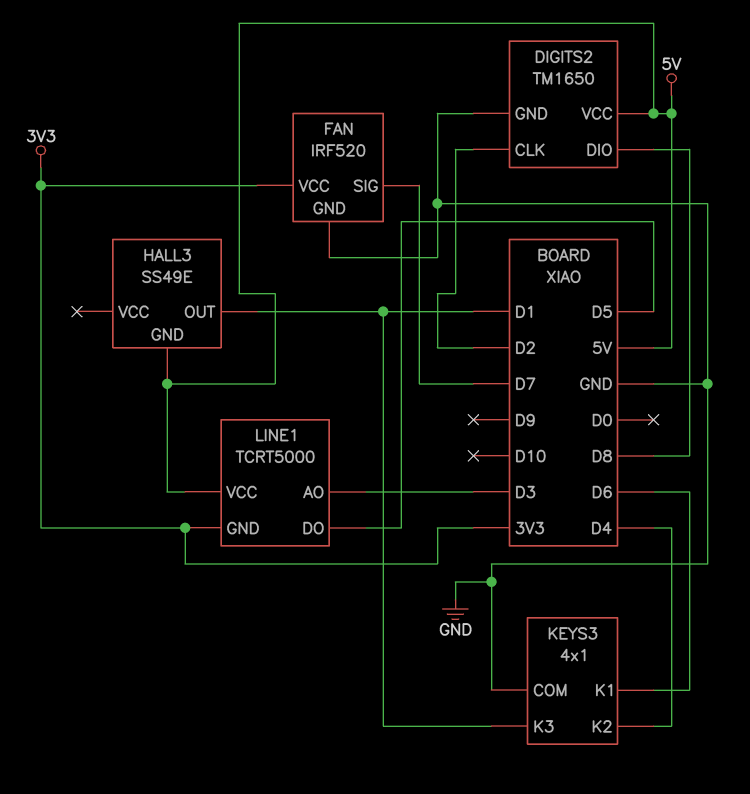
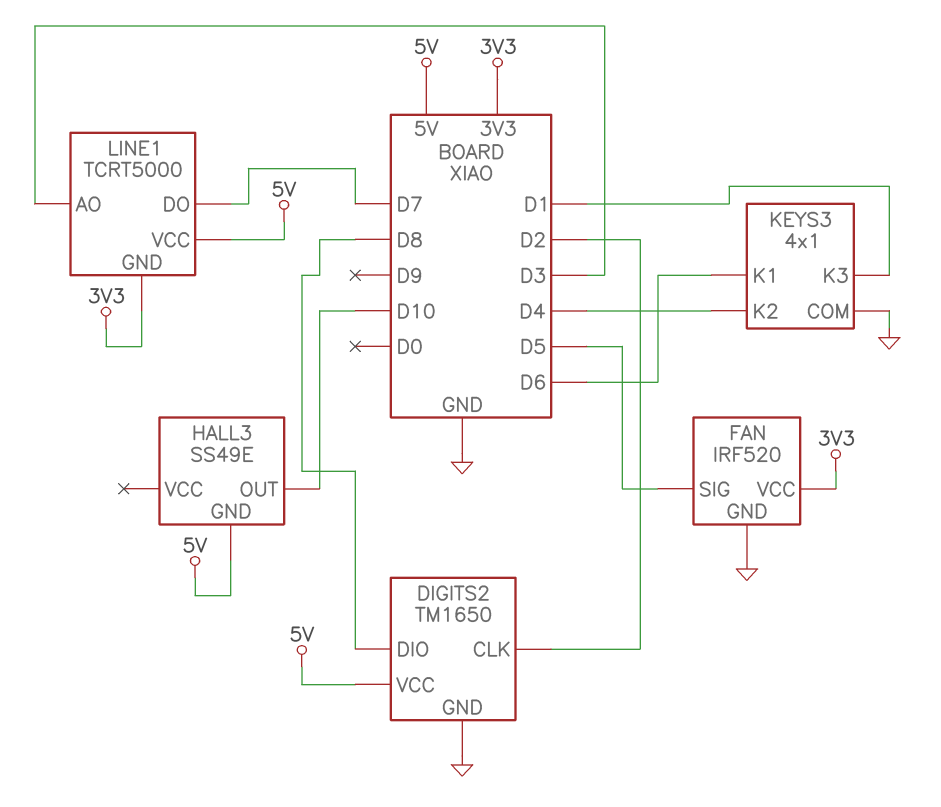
FAN pin SIG: D7 -> D5
HALL3 pin OUT: D1 -> D10
LINE1 pin DO: D5 -> D7

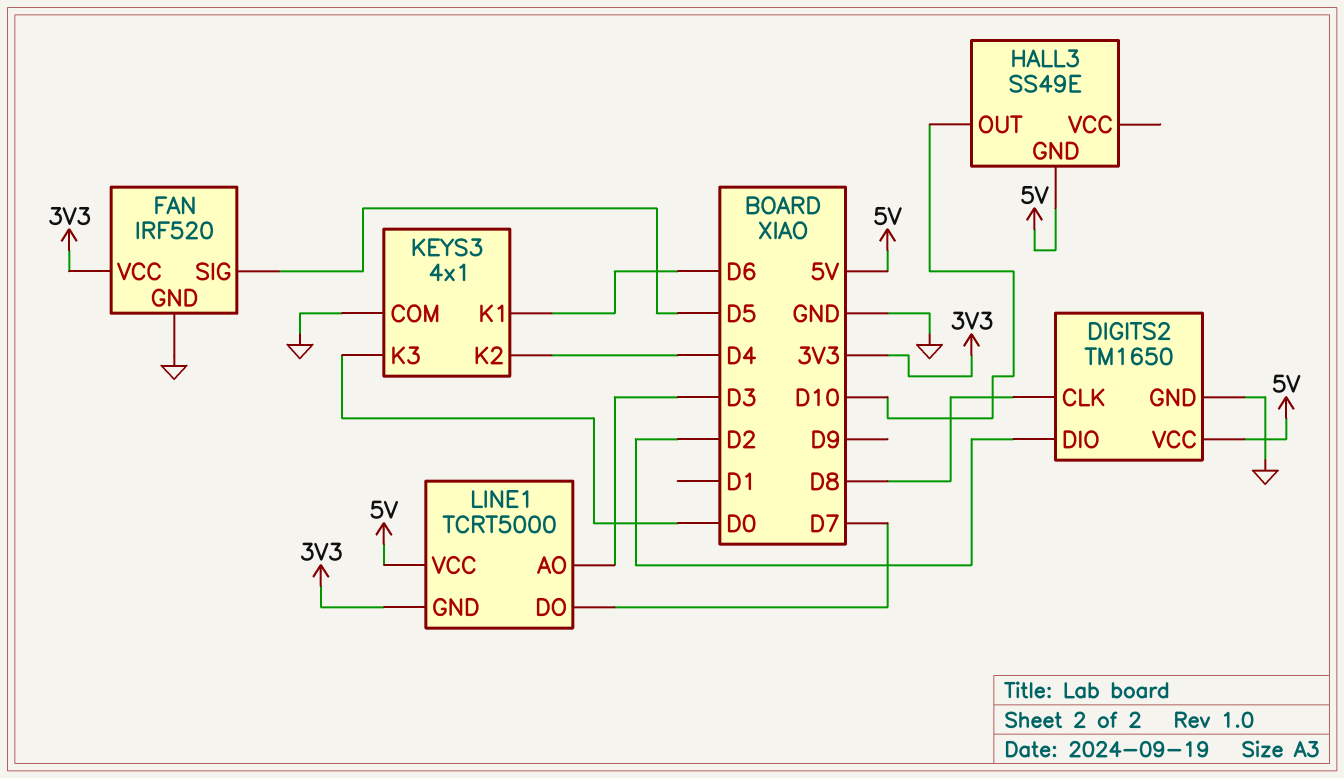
DIGITS2 pin CLK: D2 -> D8
DIGITS2 pin DIO: D8 -> D2
KEYS3 pin K3: D1 -> D0

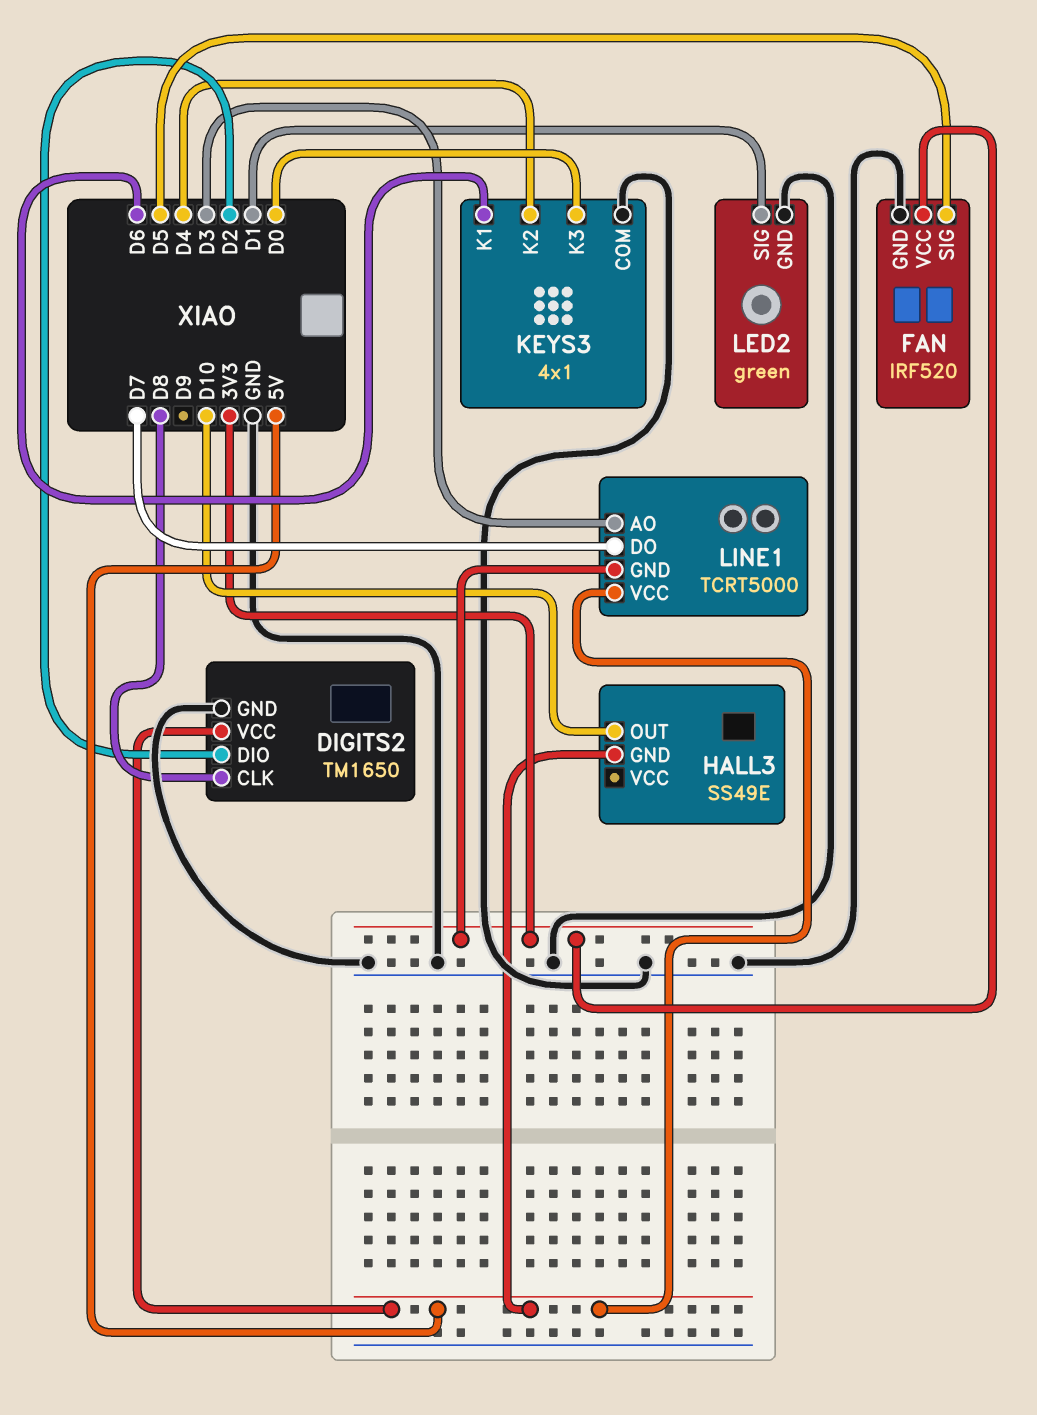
LED2: none -> green
LED2 pin GND: none -> GND
LED2 pin SIG: none -> D1

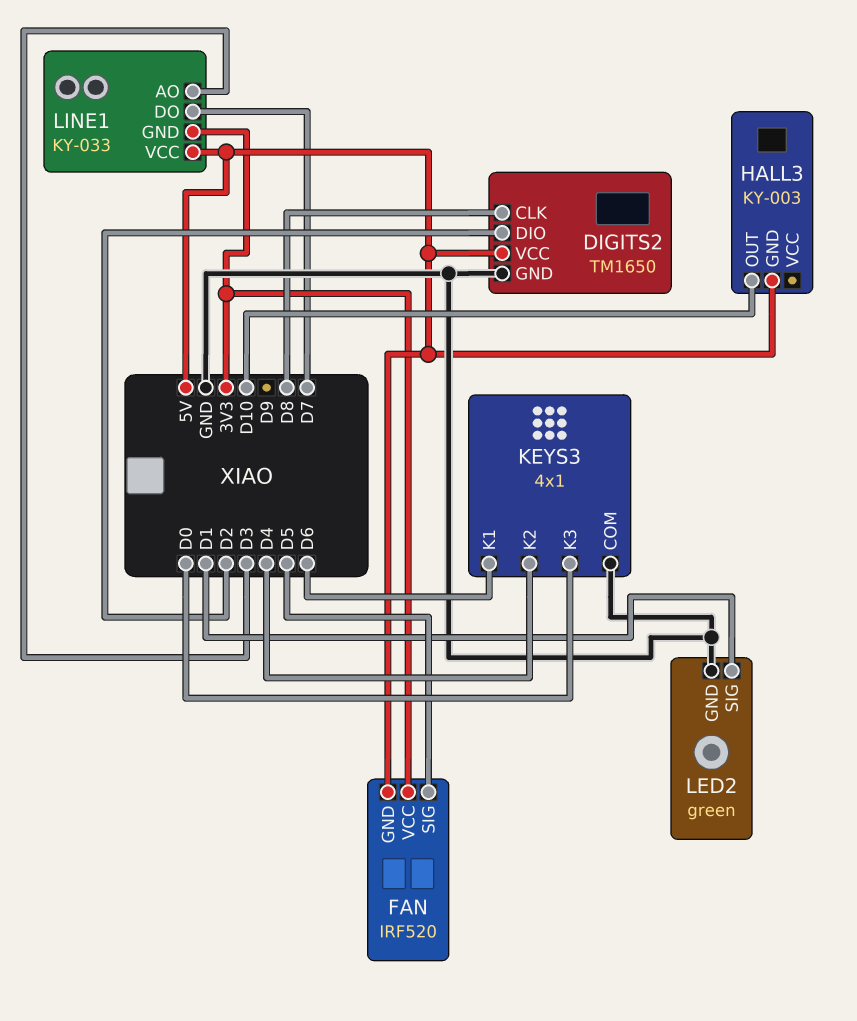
FAN pin GND: GND -> 5V
HALL3: SS49E -> KY-003
LINE1: TCRT5000 -> KY-033

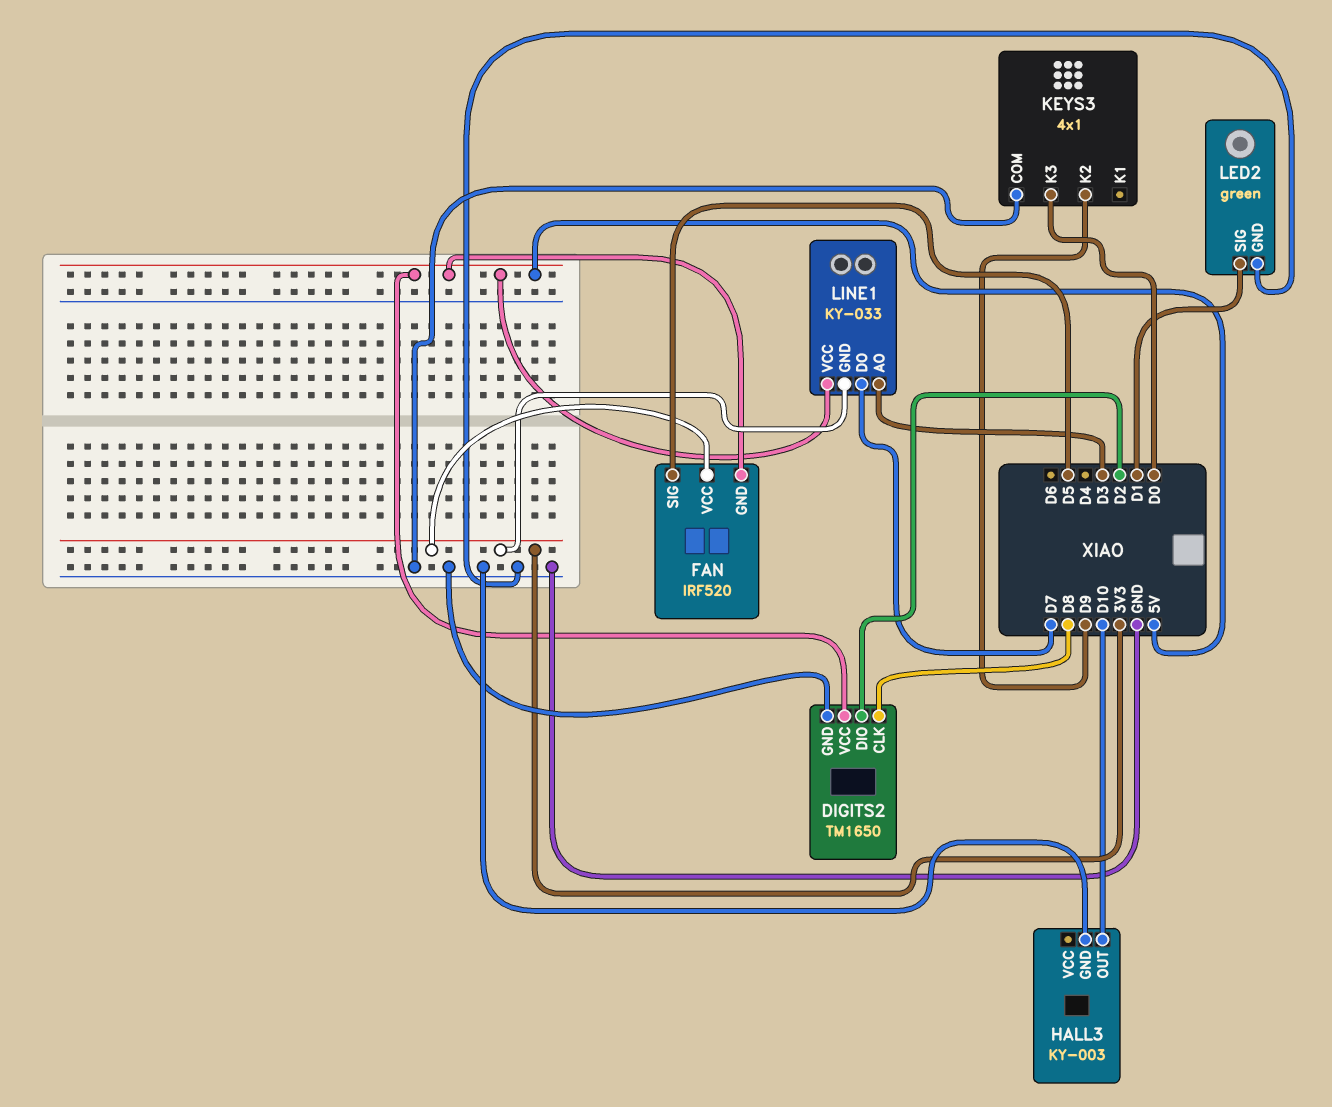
HALL3 pin GND: 5V -> GND
KEYS3 pin K1: D6 -> none
KEYS3 pin K2: D4 -> D9

